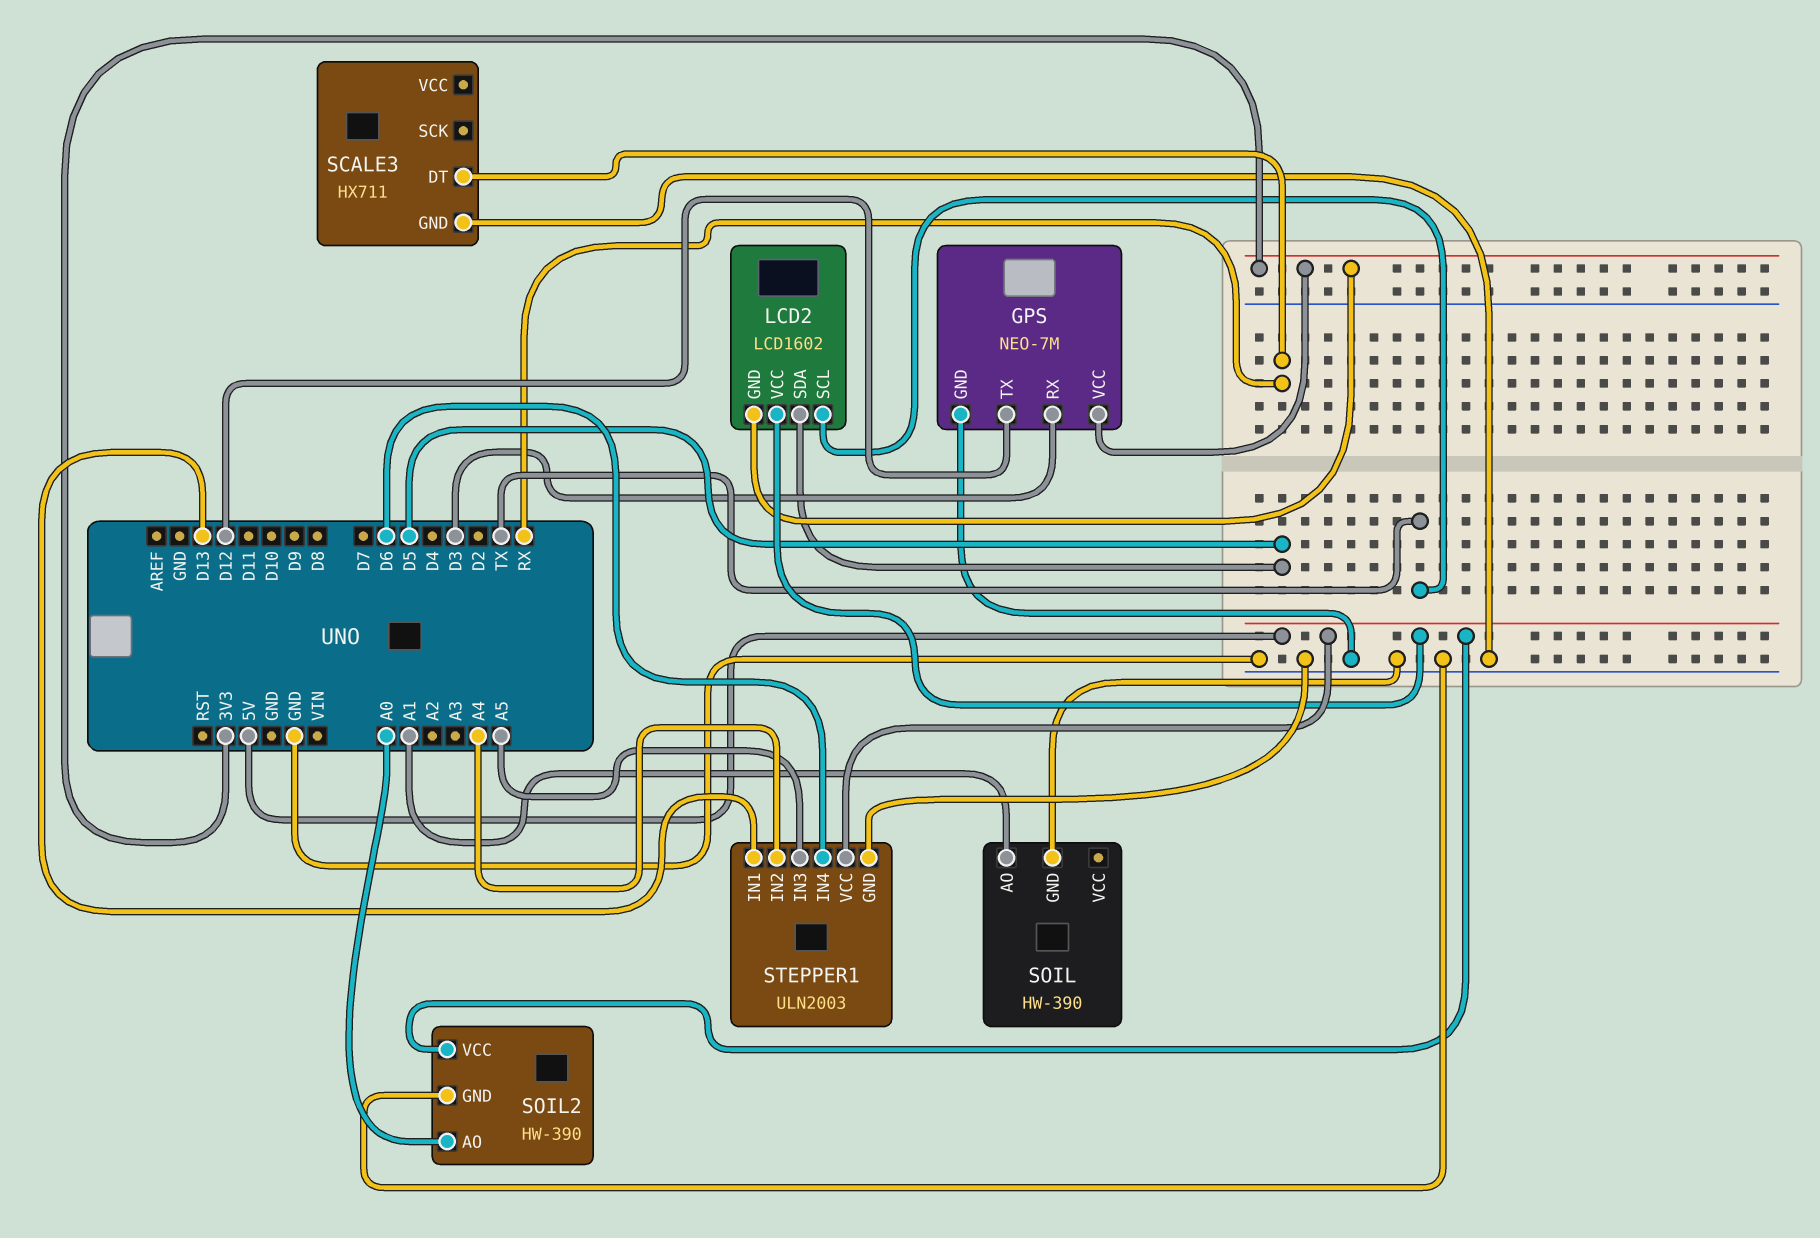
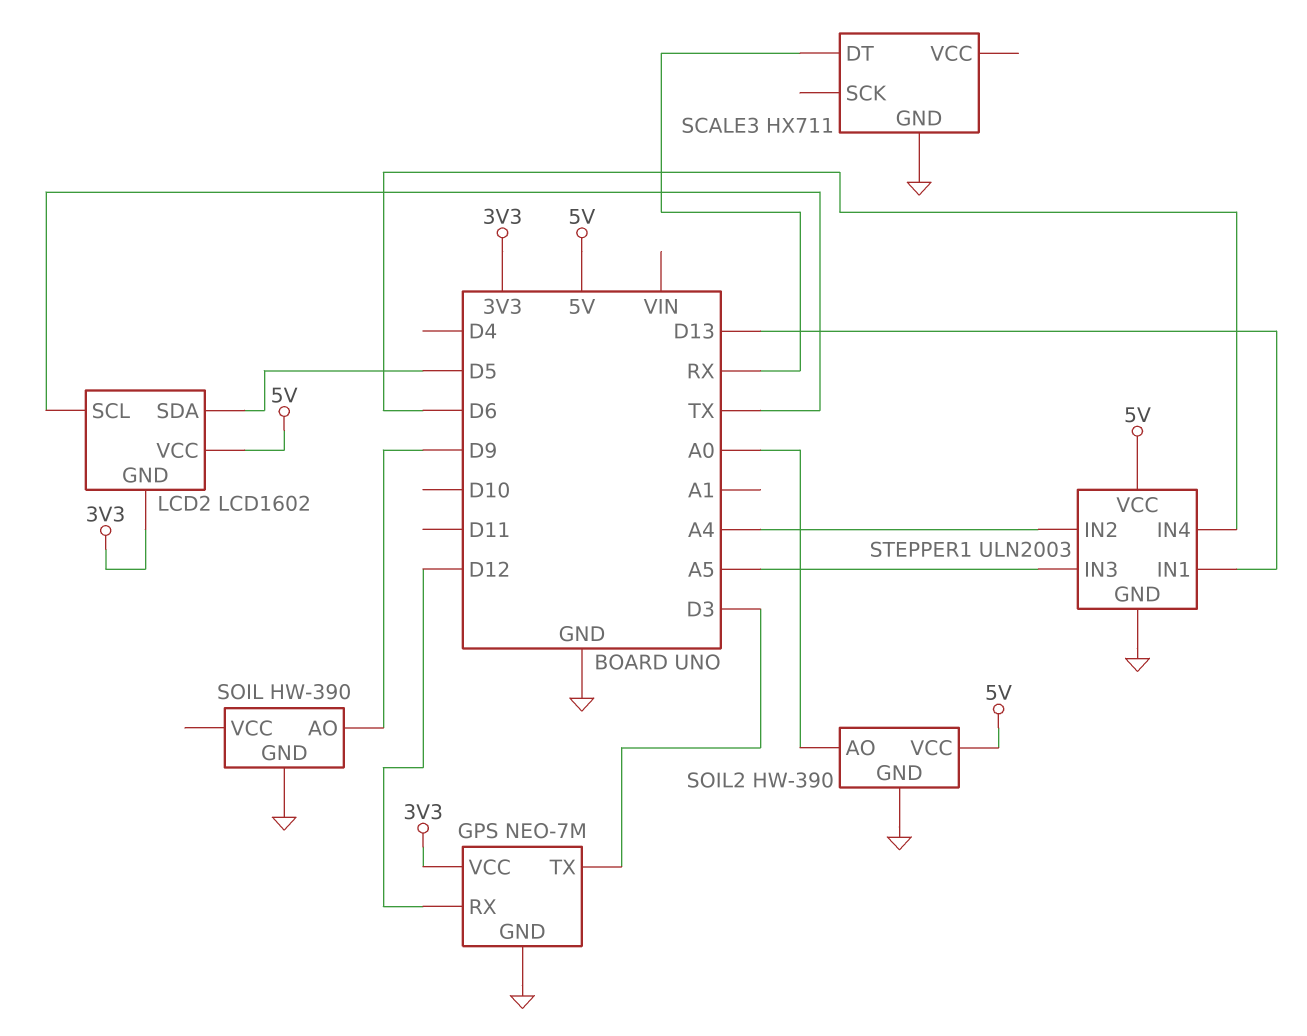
GPS pin RX: D3 -> D12
GPS pin TX: D12 -> D3
SOIL pin AO: A1 -> D9

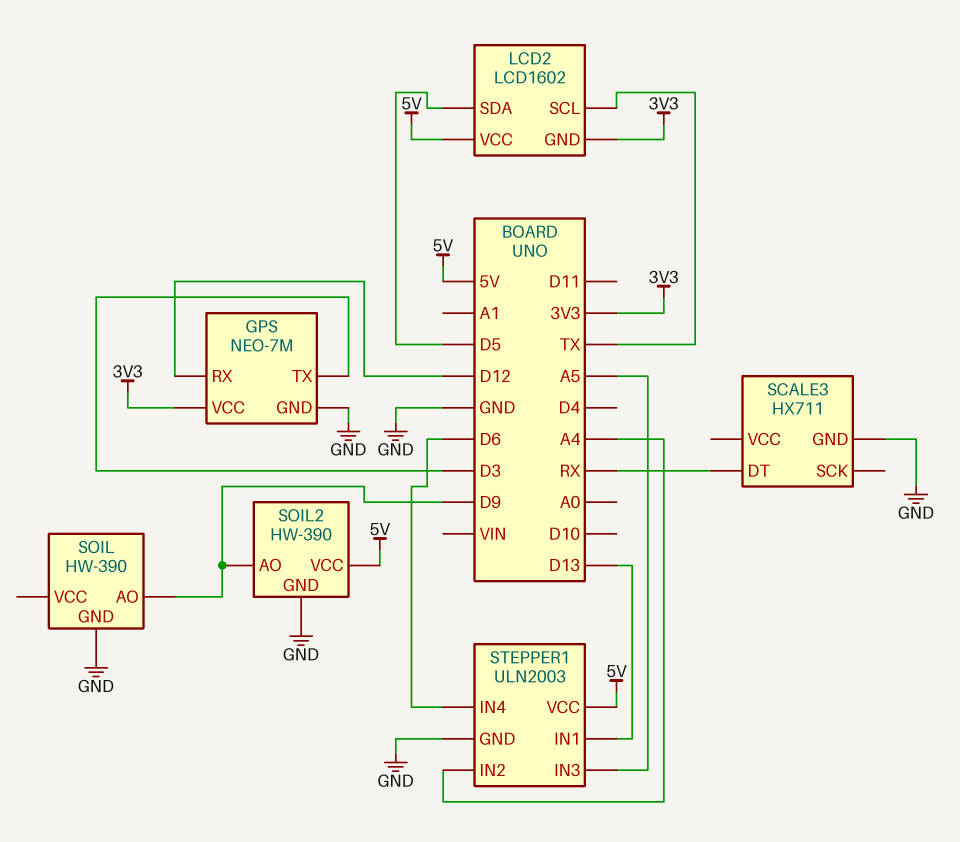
SOIL2 pin AO: A0 -> D9

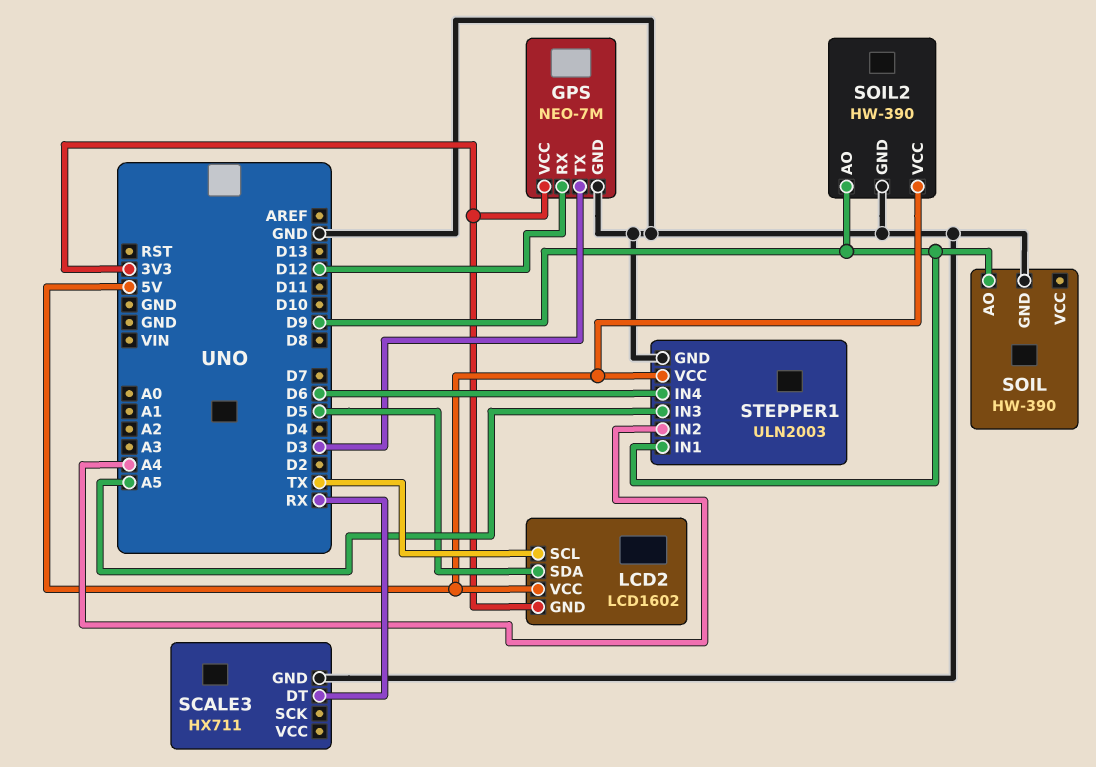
STEPPER1 pin IN1: D13 -> D9

